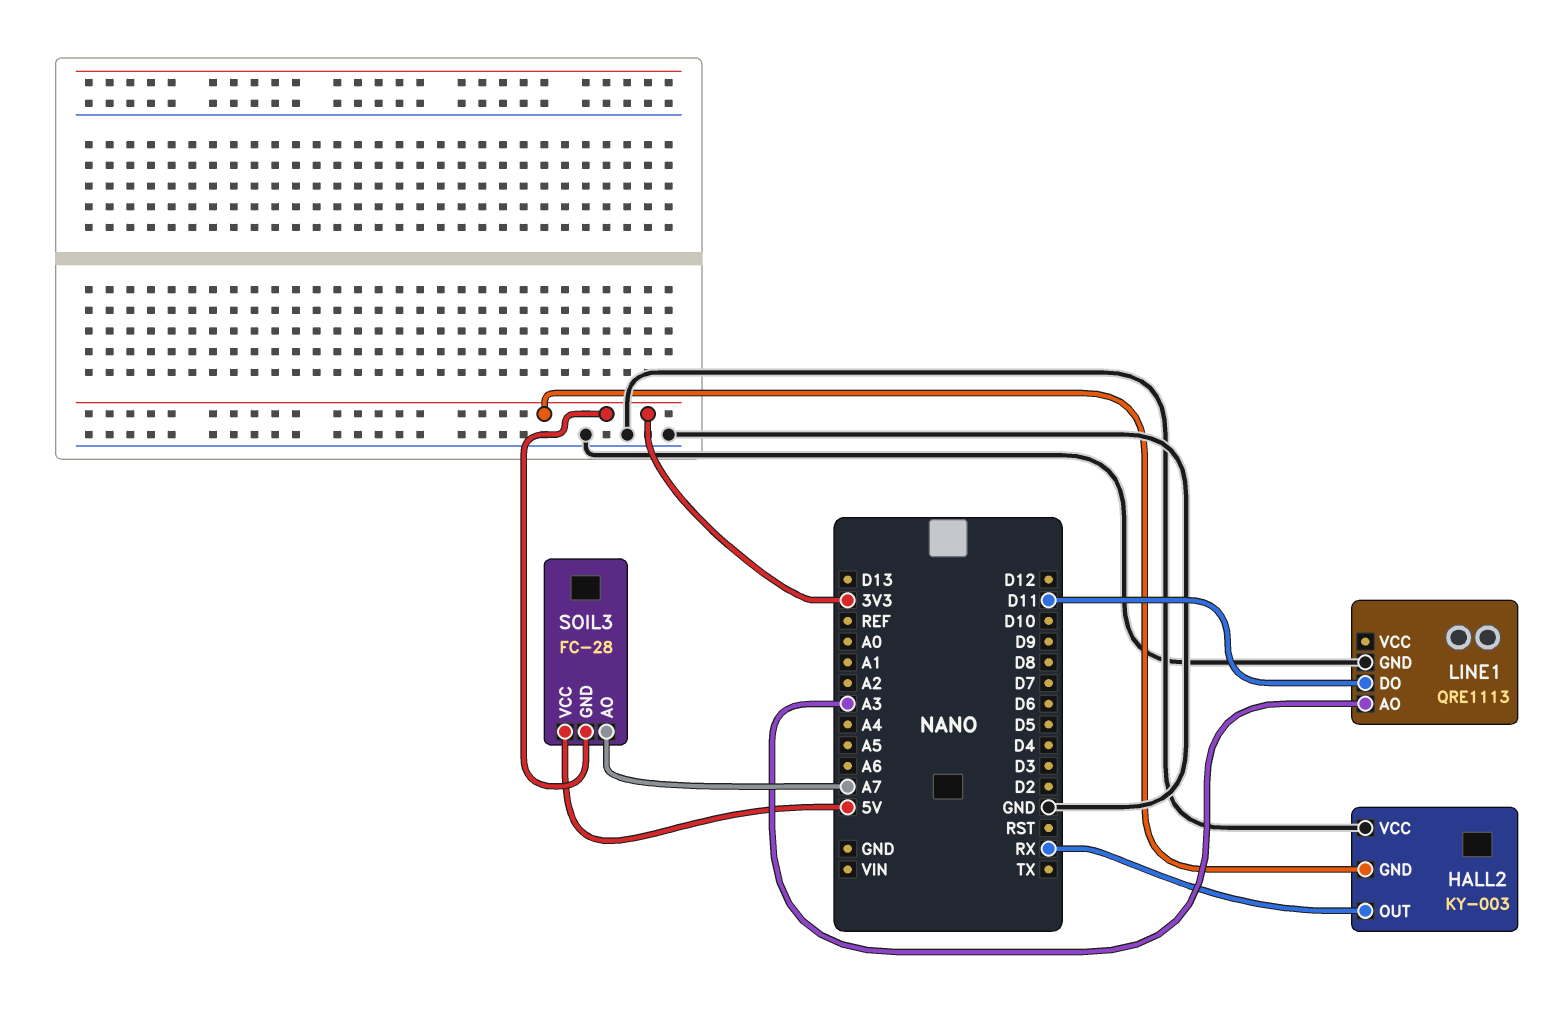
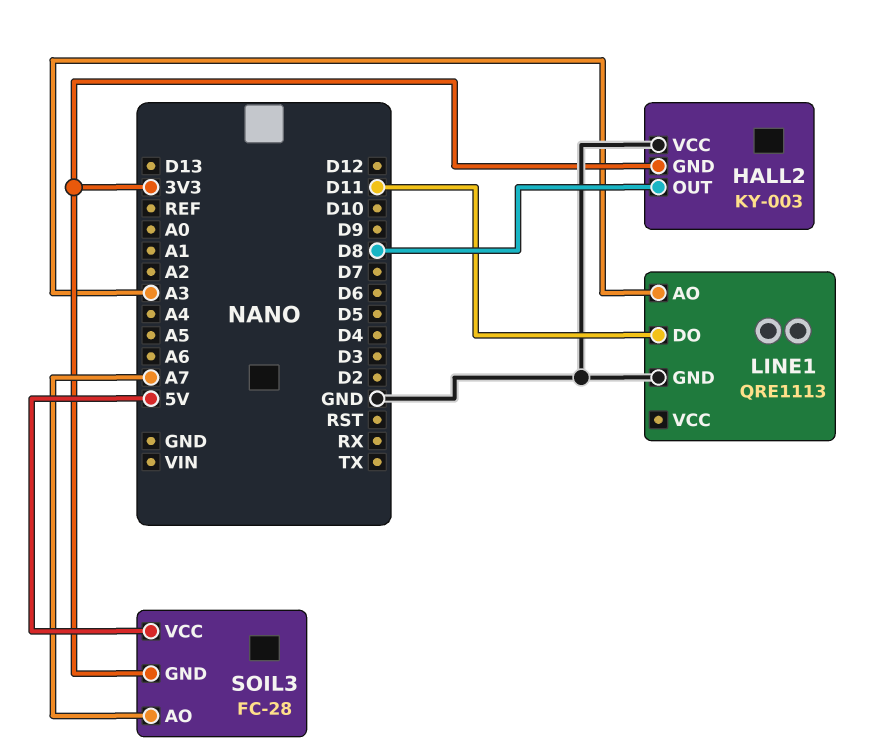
HALL2 pin OUT: RX -> D8

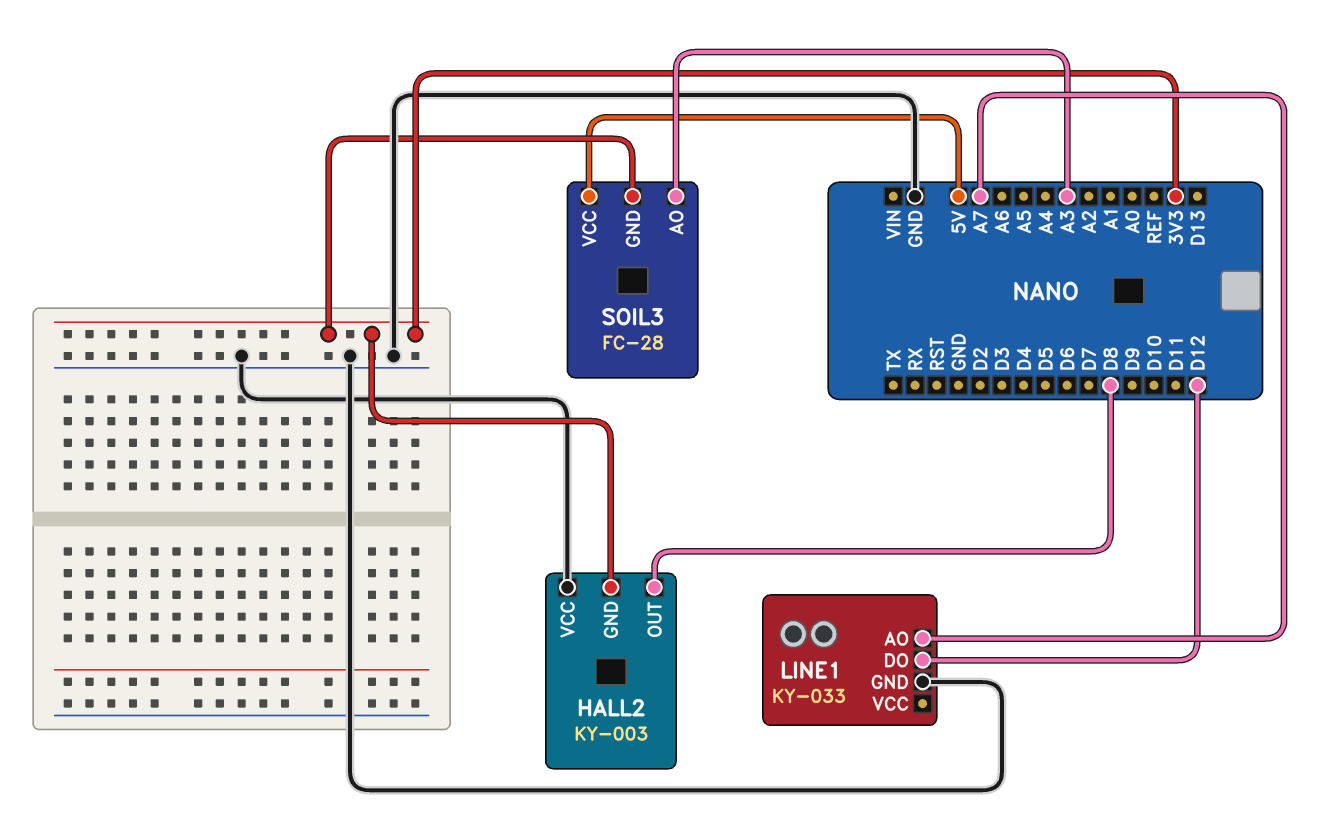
LINE1: QRE1113 -> KY-033
LINE1 pin AO: A3 -> A7
LINE1 pin DO: D11 -> D12
SOIL3 pin AO: A7 -> A3

